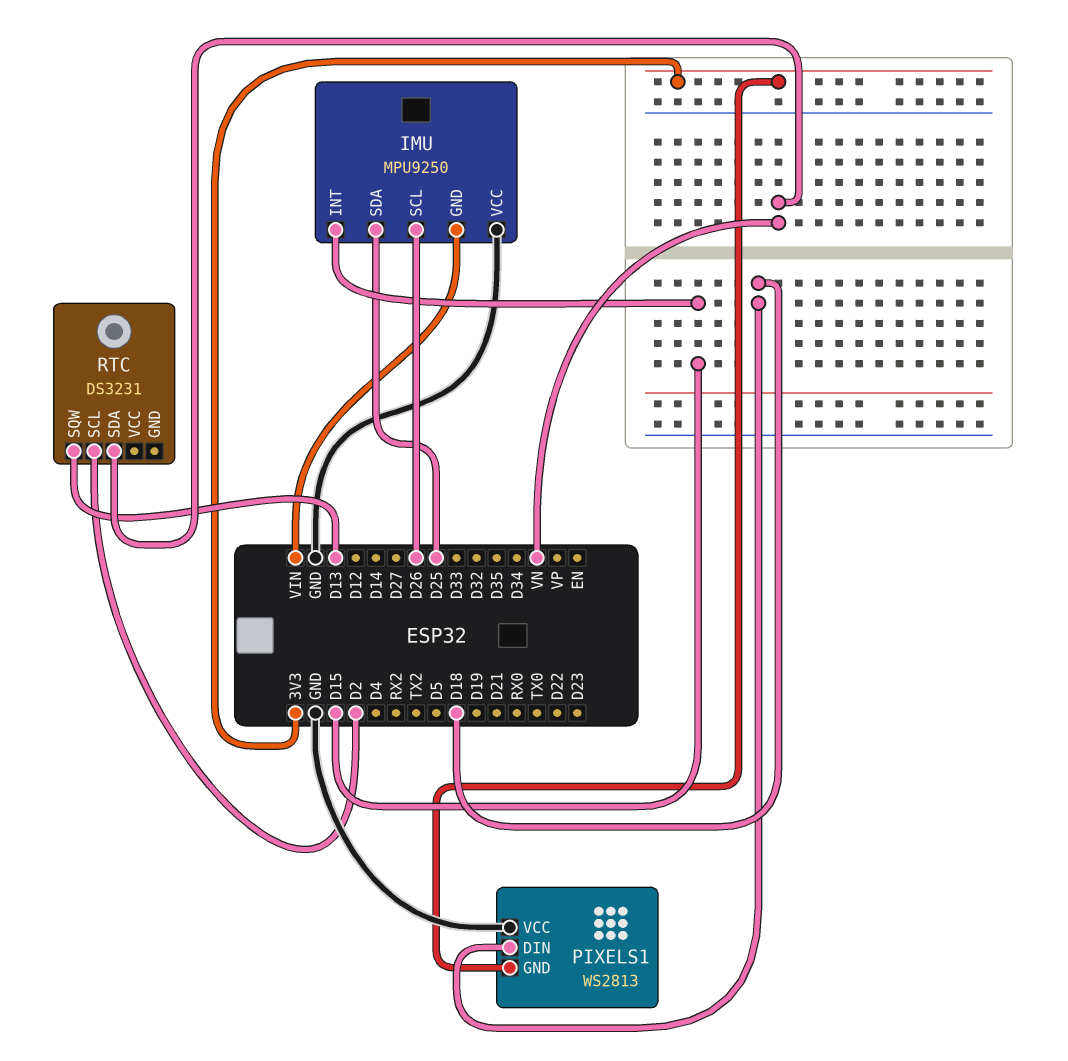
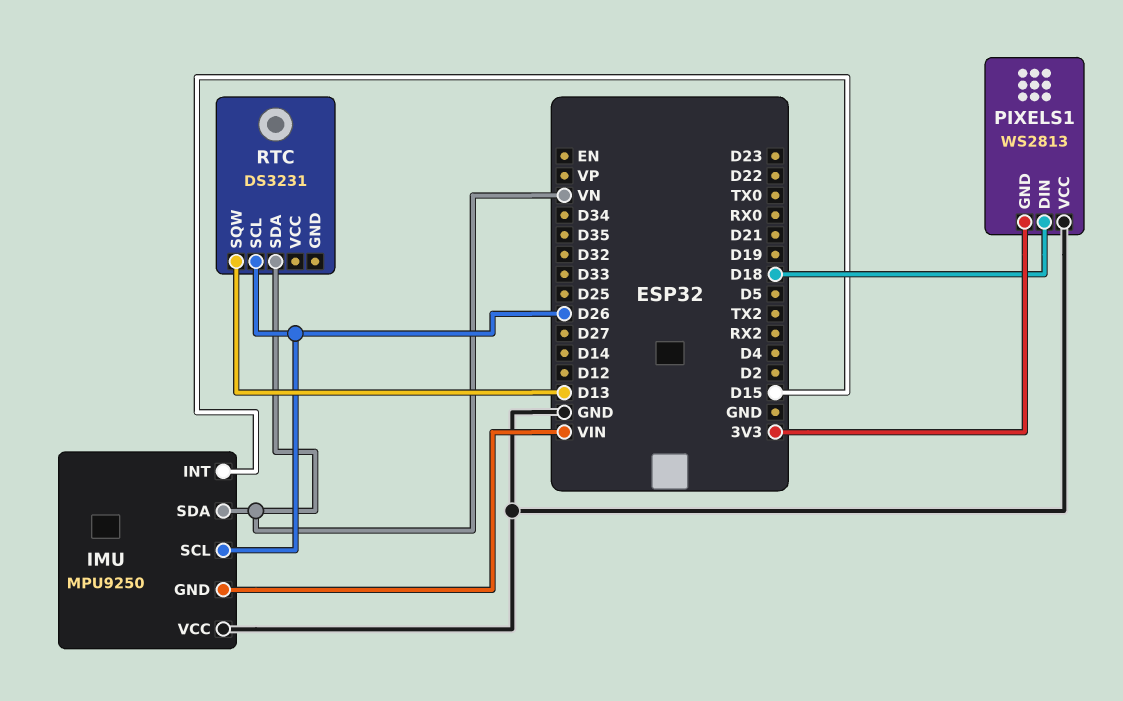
IMU pin SDA: D25 -> VN
RTC pin SCL: D2 -> D26

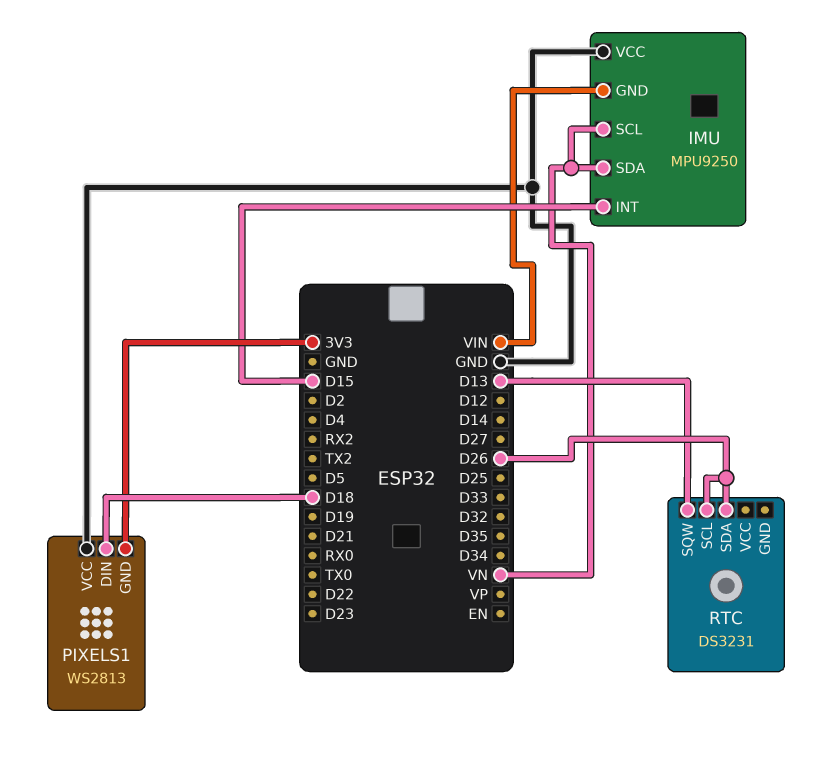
IMU pin SCL: D26 -> VN
RTC pin SDA: VN -> D26

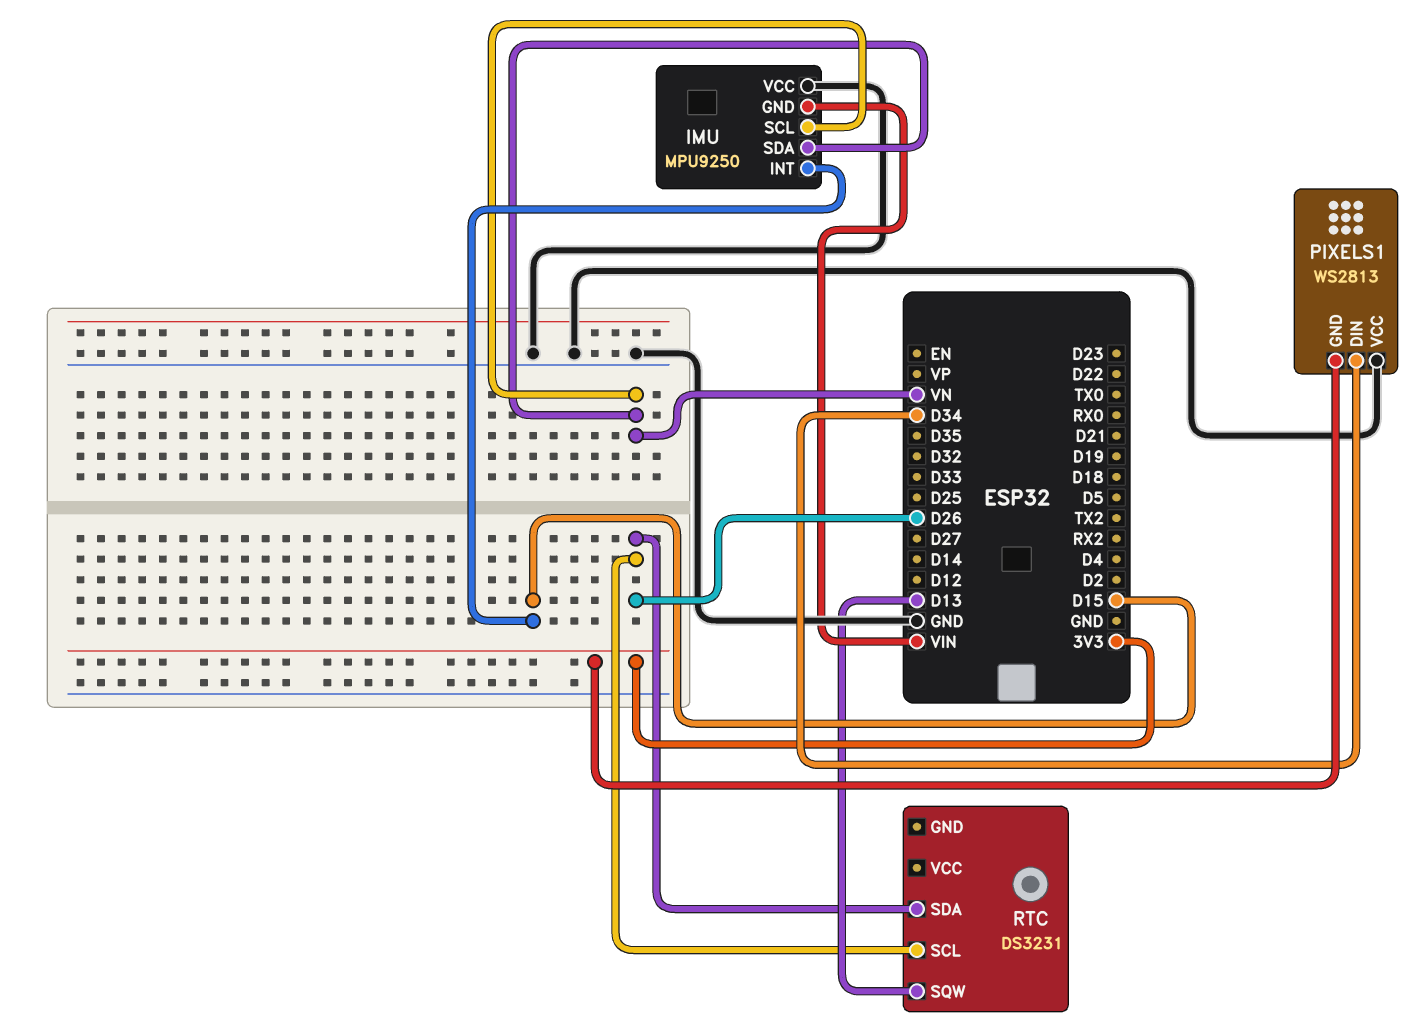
PIXELS1 pin DIN: D18 -> D34

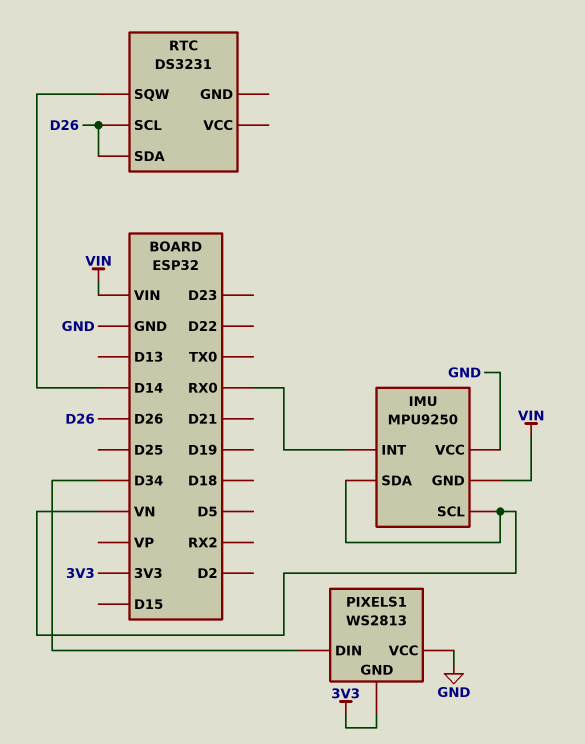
IMU pin INT: D15 -> RX0
RTC pin SQW: D13 -> D14

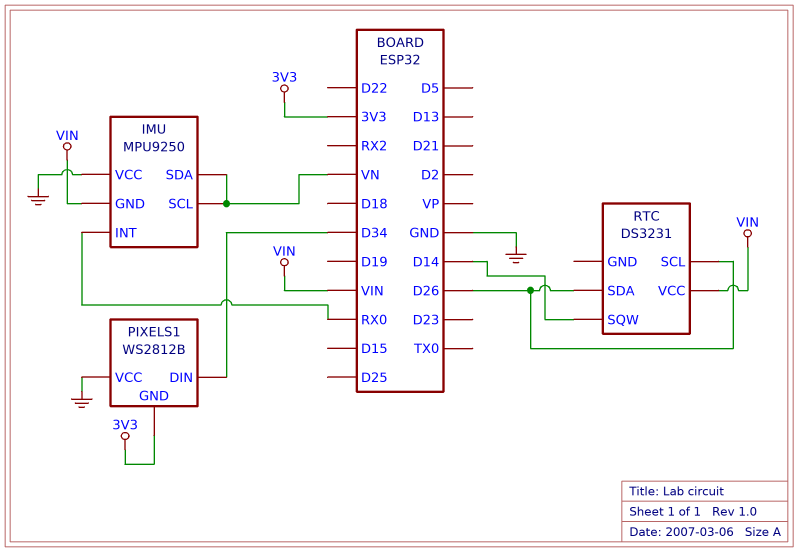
PIXELS1: WS2813 -> WS2812B
RTC pin VCC: none -> VIN

